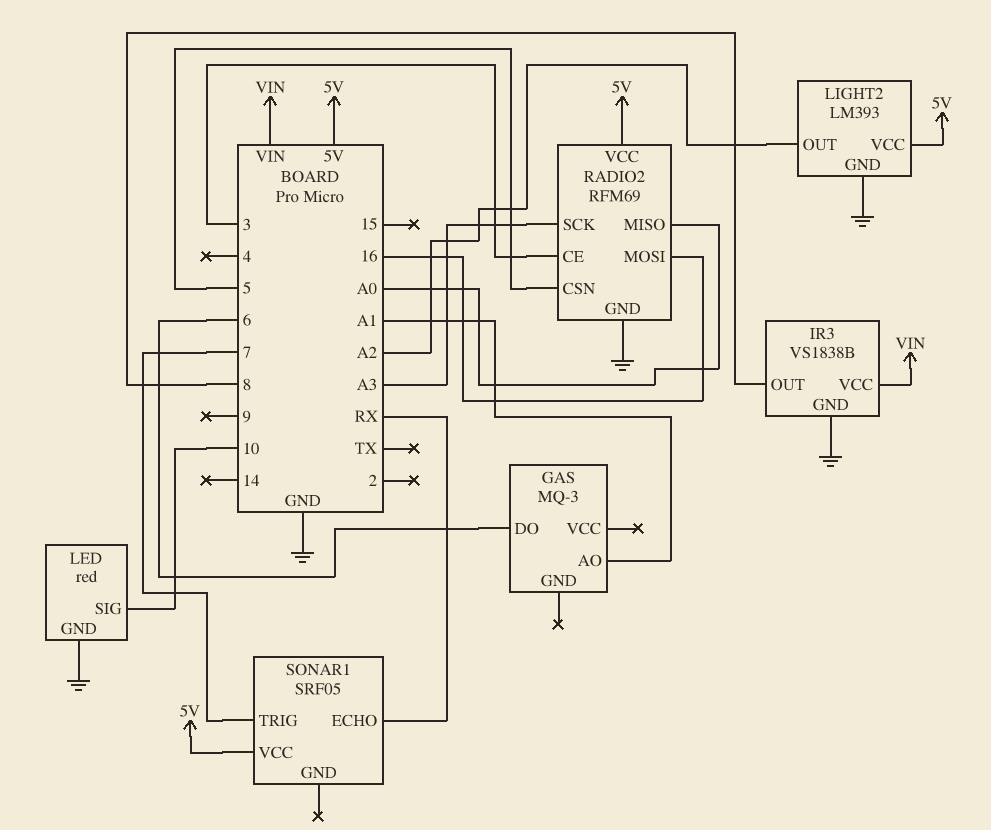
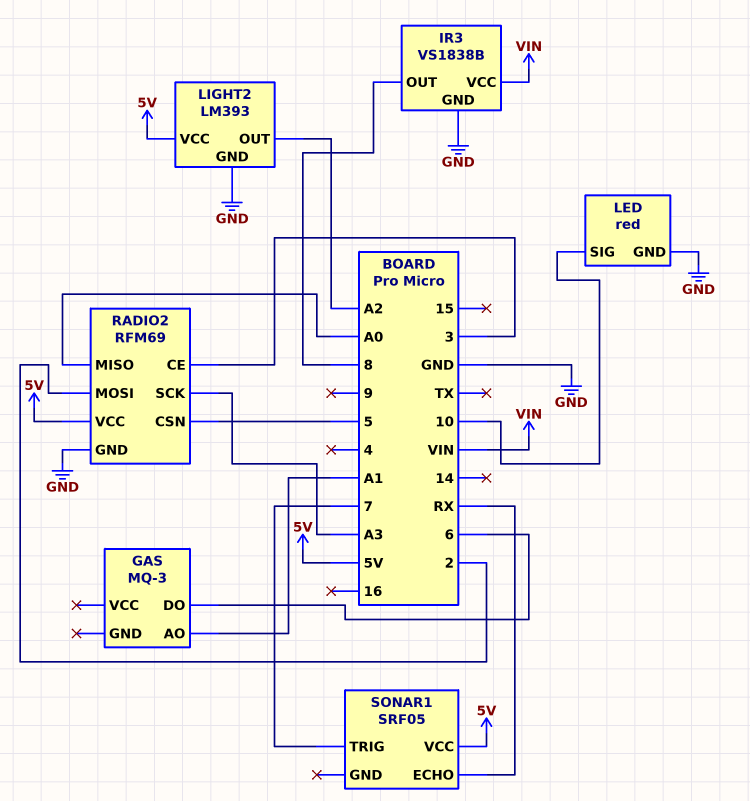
RADIO2 pin MOSI: 16 -> 2

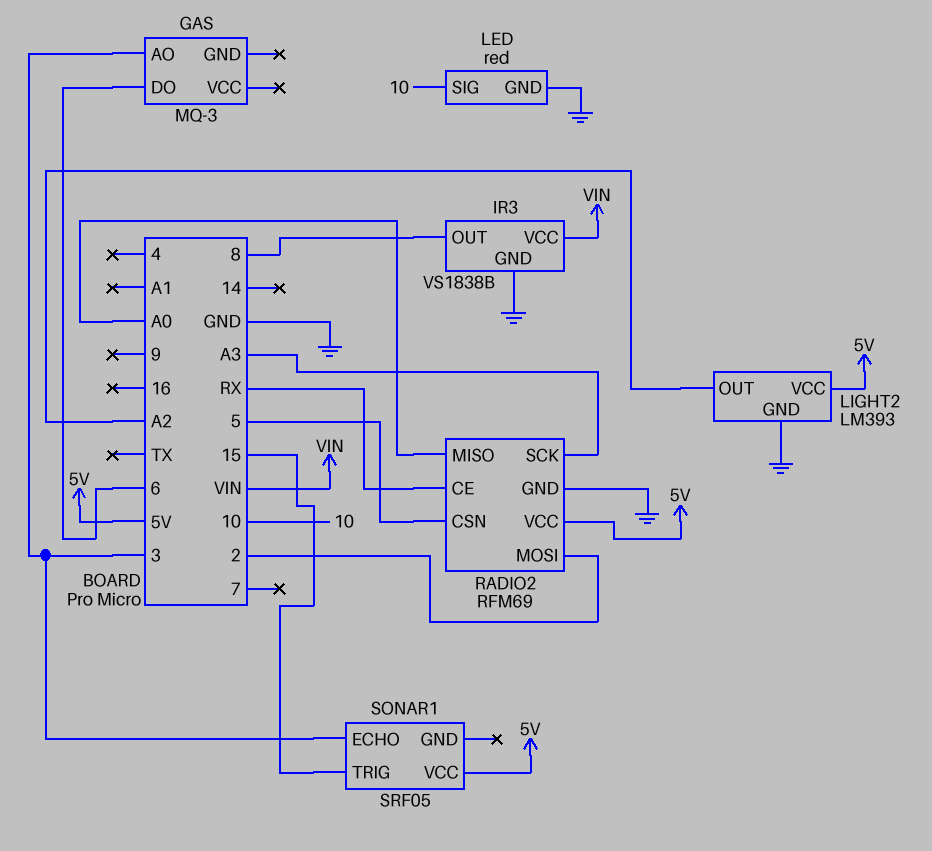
GAS pin AO: A1 -> 3
RADIO2 pin CE: 3 -> RX
SONAR1 pin ECHO: RX -> 3
SONAR1 pin TRIG: 7 -> 15

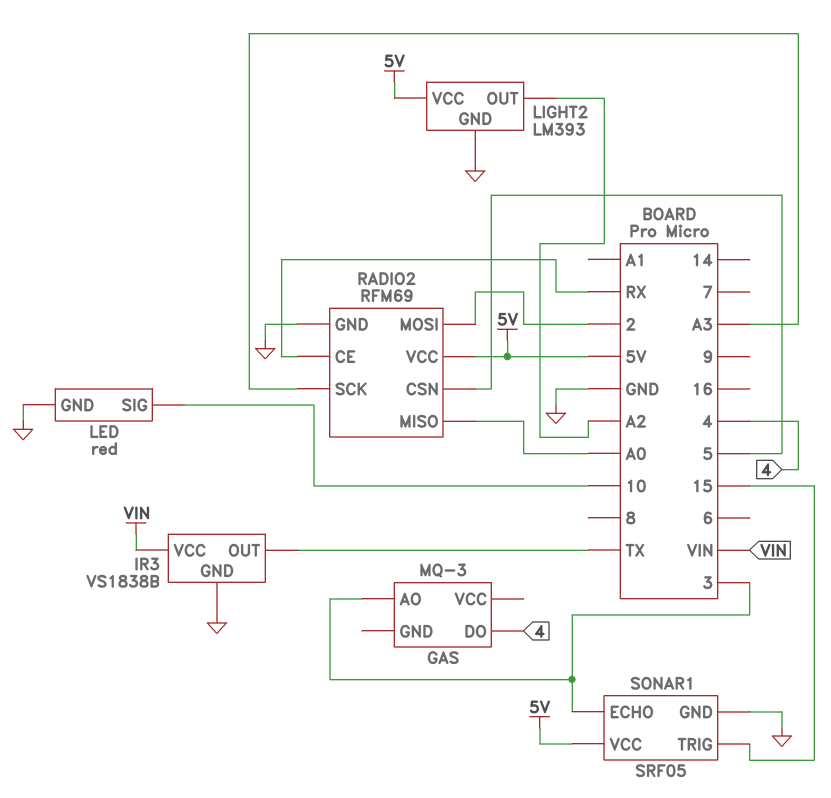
GAS pin DO: 6 -> 4
IR3 pin OUT: 8 -> TX
SONAR1 pin GND: none -> GND

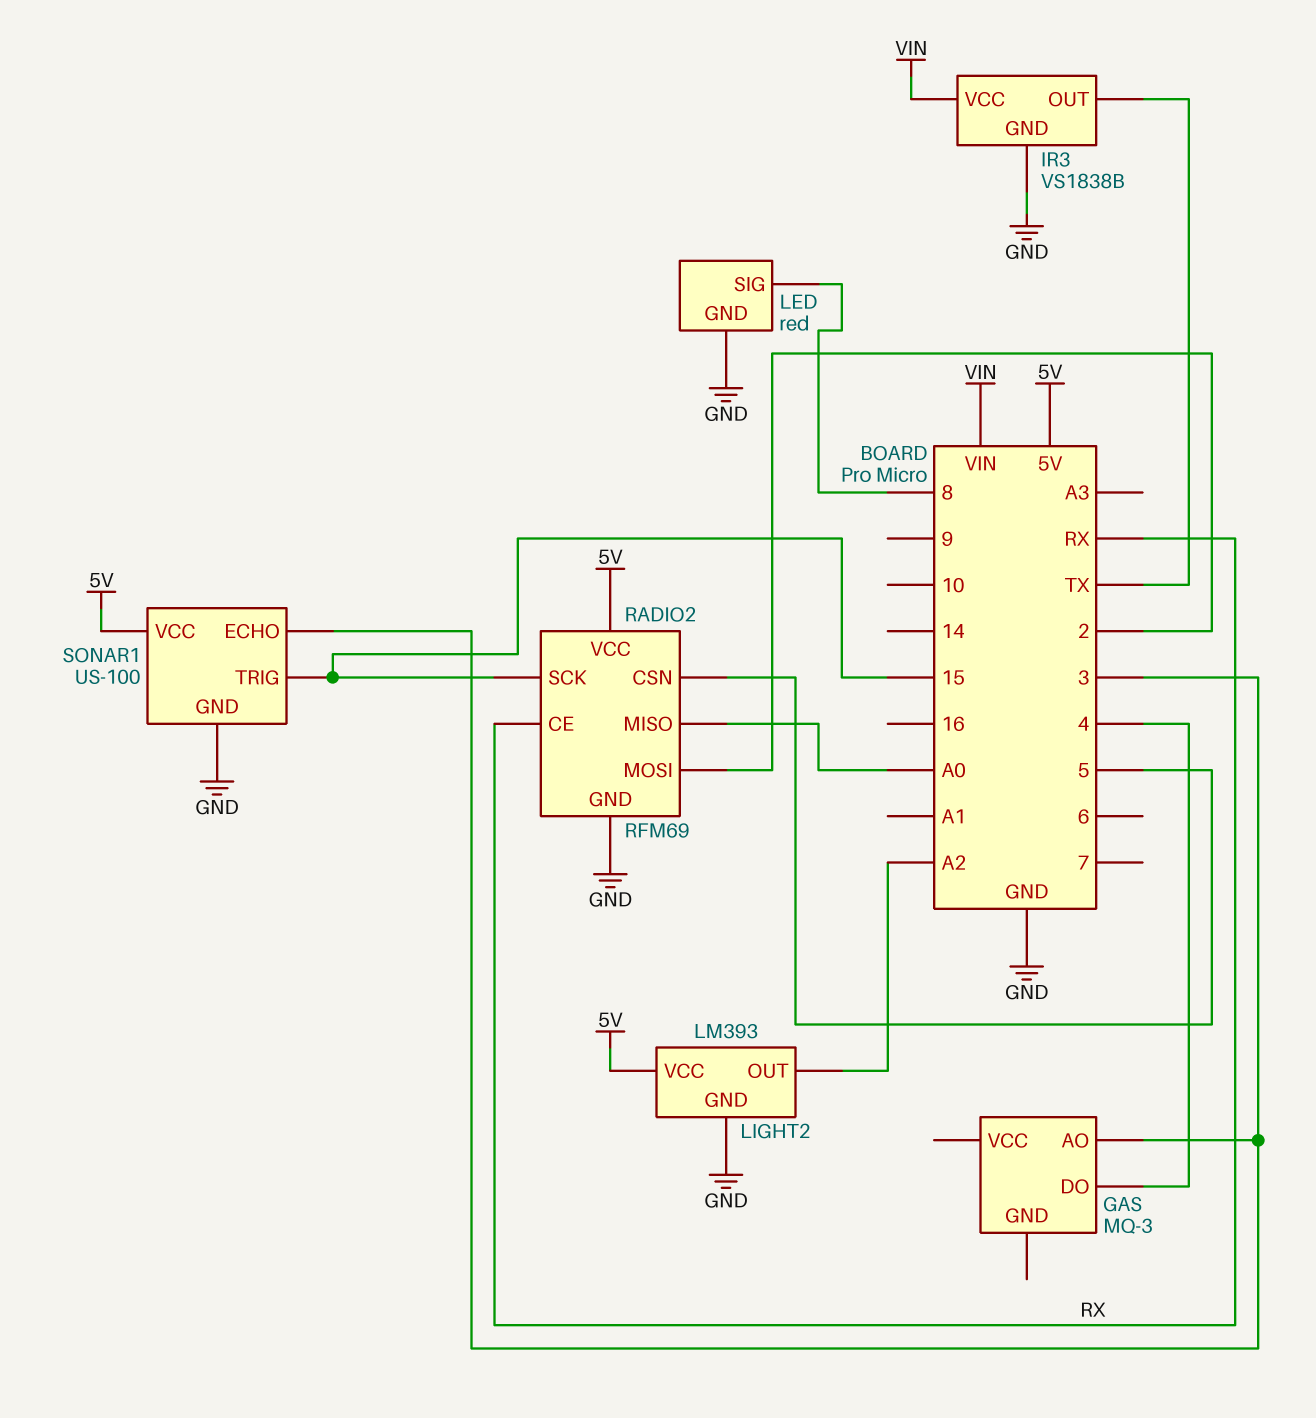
LED pin SIG: 10 -> 8
RADIO2 pin SCK: A3 -> 15
SONAR1: SRF05 -> US-100

